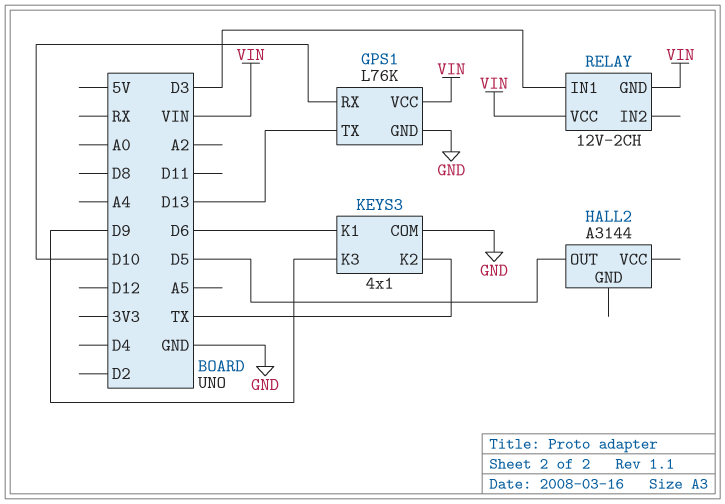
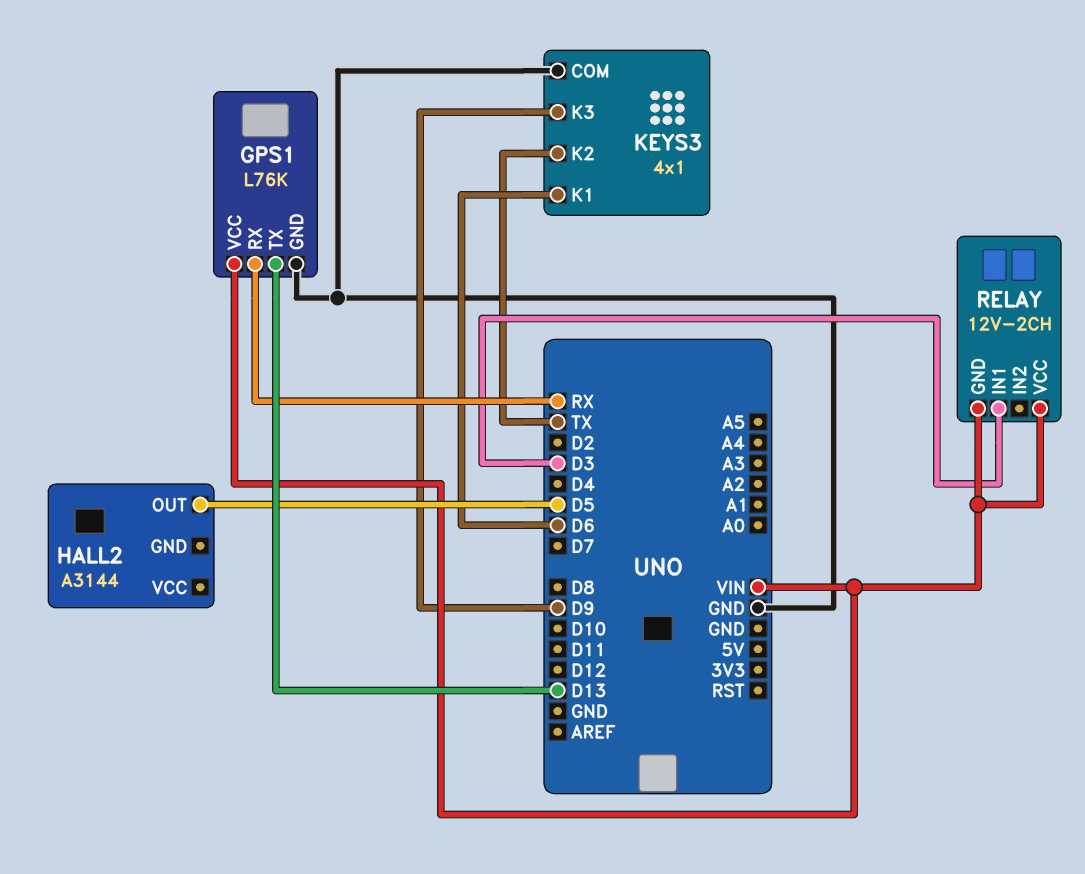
GPS1 pin RX: D10 -> RX

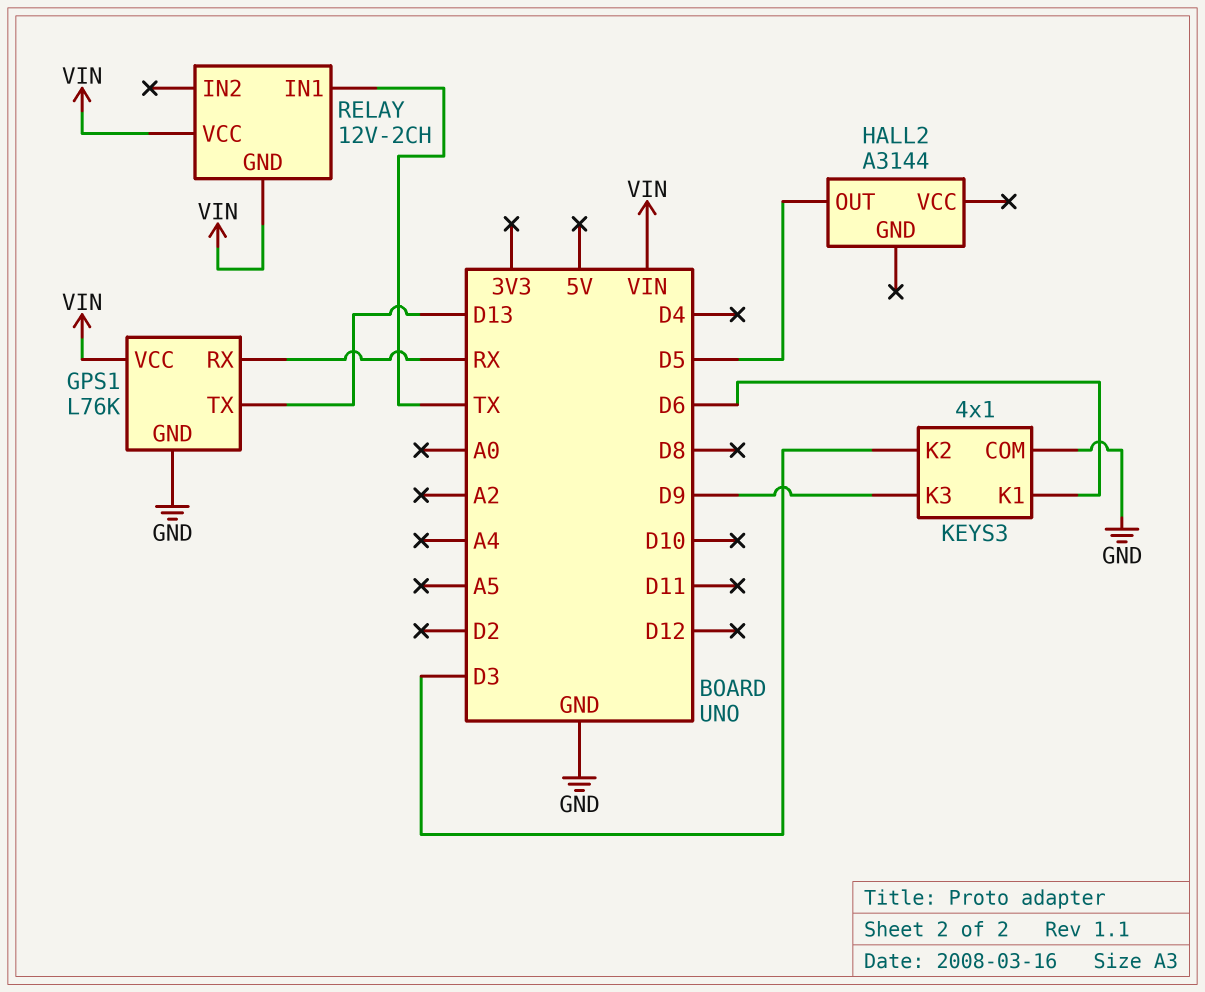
KEYS3 pin K2: TX -> D3
RELAY pin IN1: D3 -> TX

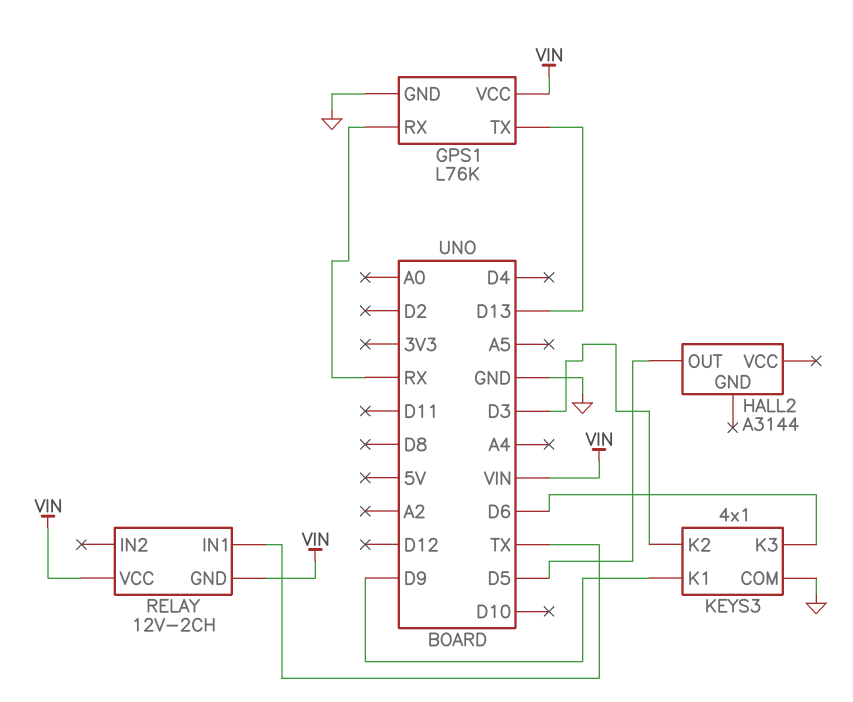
KEYS3 pin K1: D6 -> D9
KEYS3 pin K3: D9 -> D6

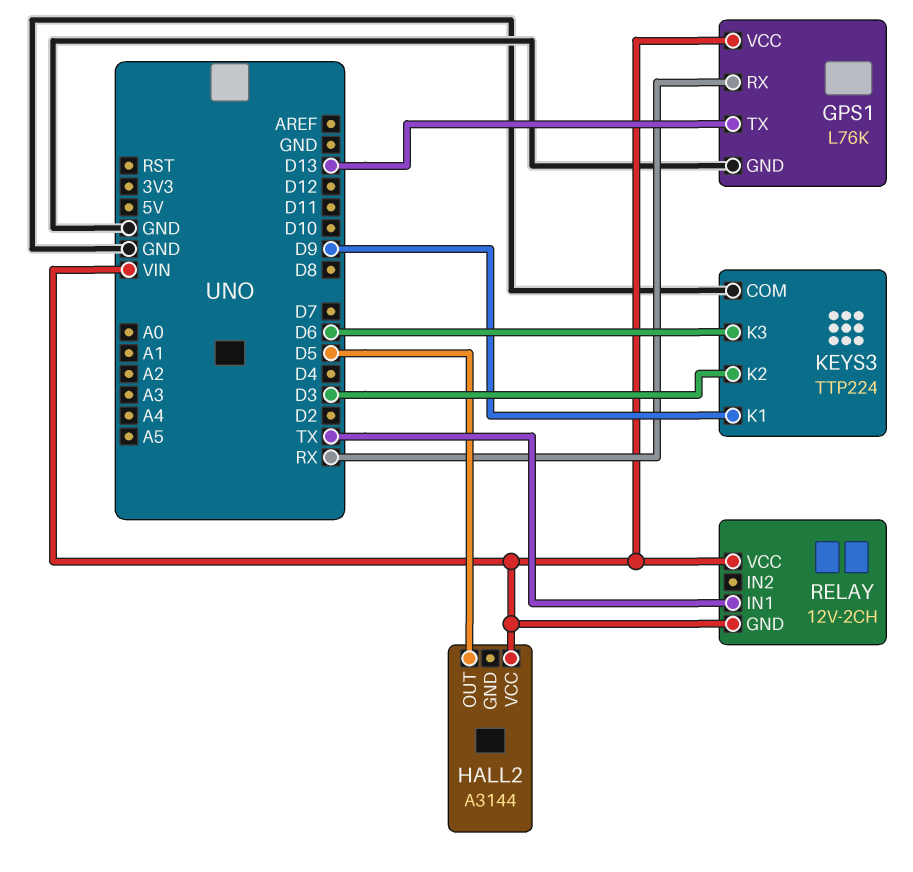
HALL2 pin VCC: none -> VIN
KEYS3: 4x1 -> TTP224

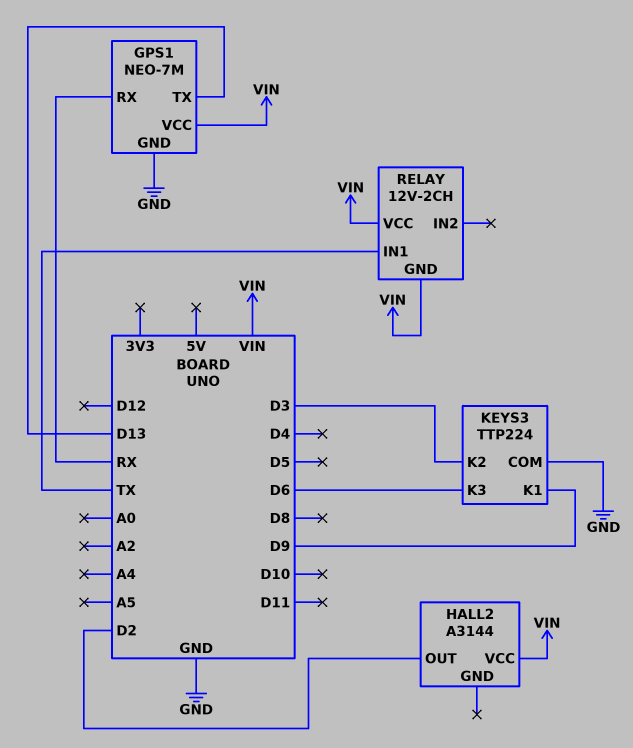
GPS1: L76K -> NEO-7M
HALL2 pin OUT: D5 -> D2

